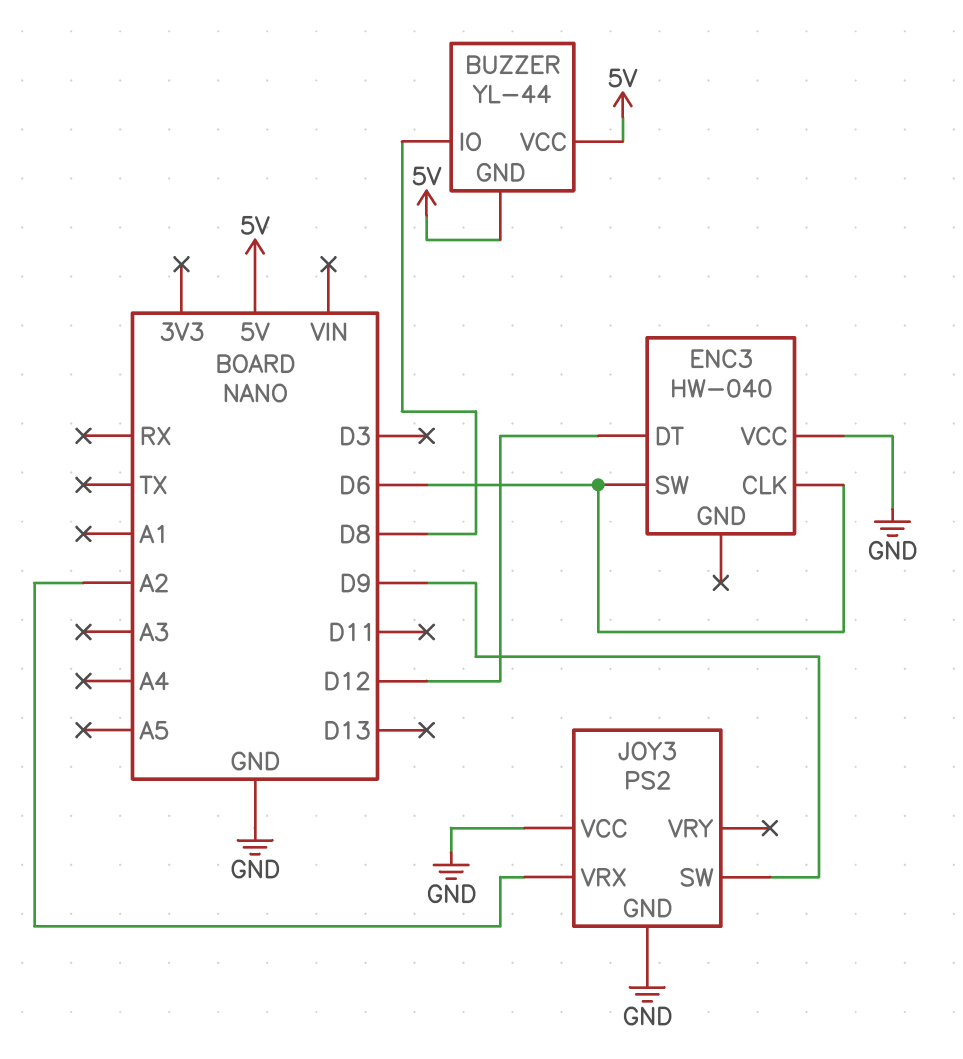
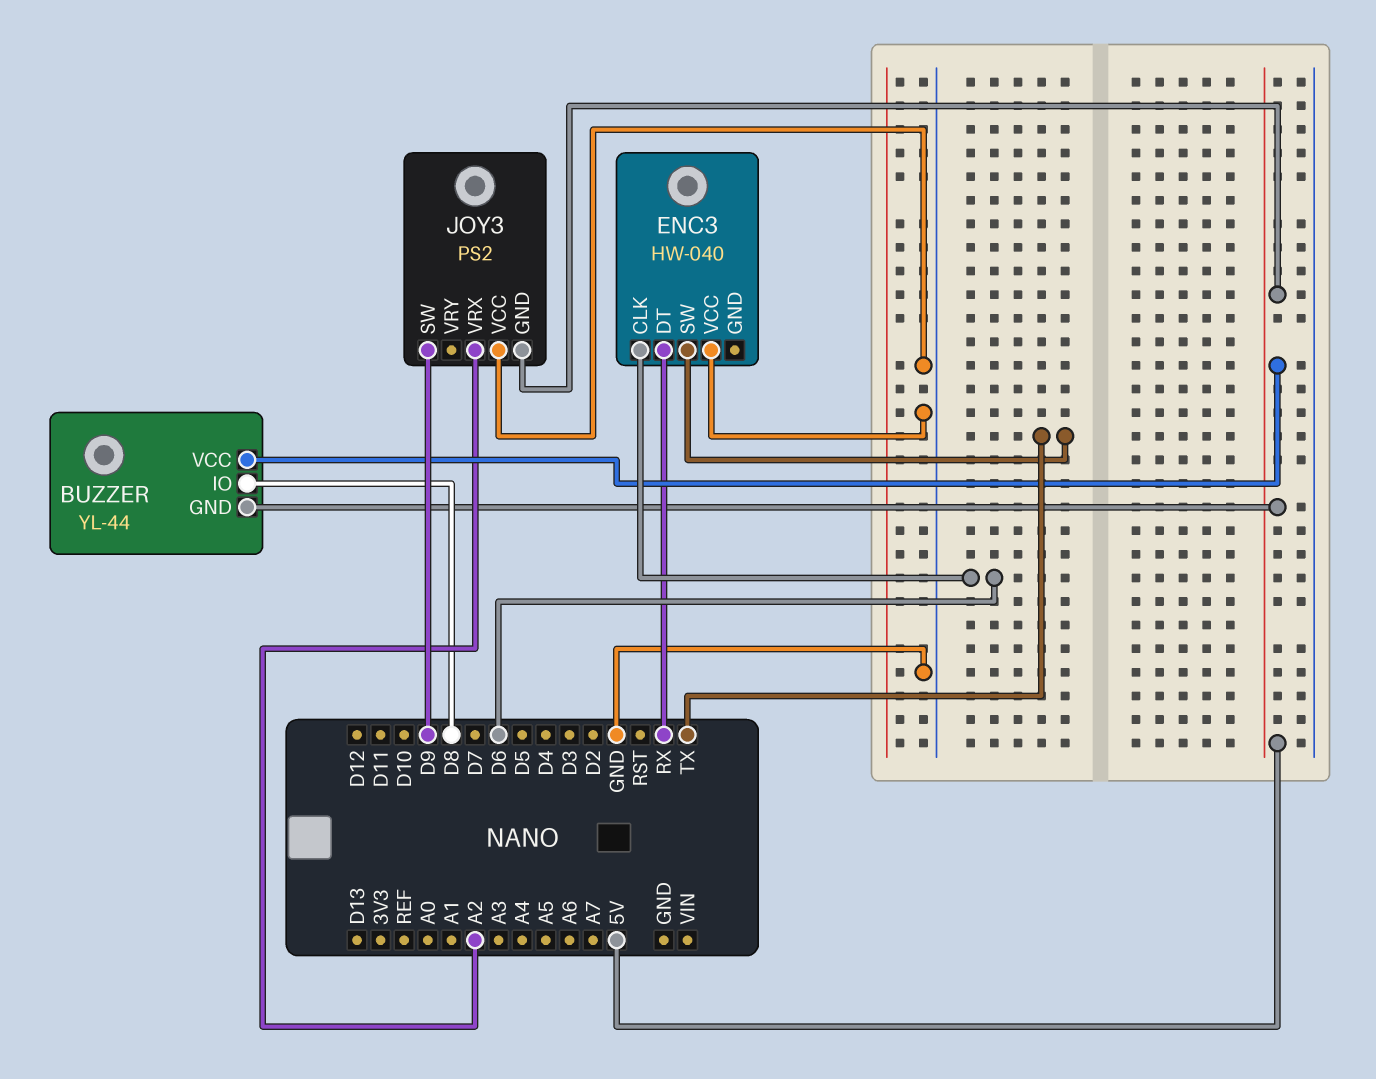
ENC3 pin DT: D12 -> RX
ENC3 pin SW: D6 -> TX
JOY3 pin GND: GND -> 5V

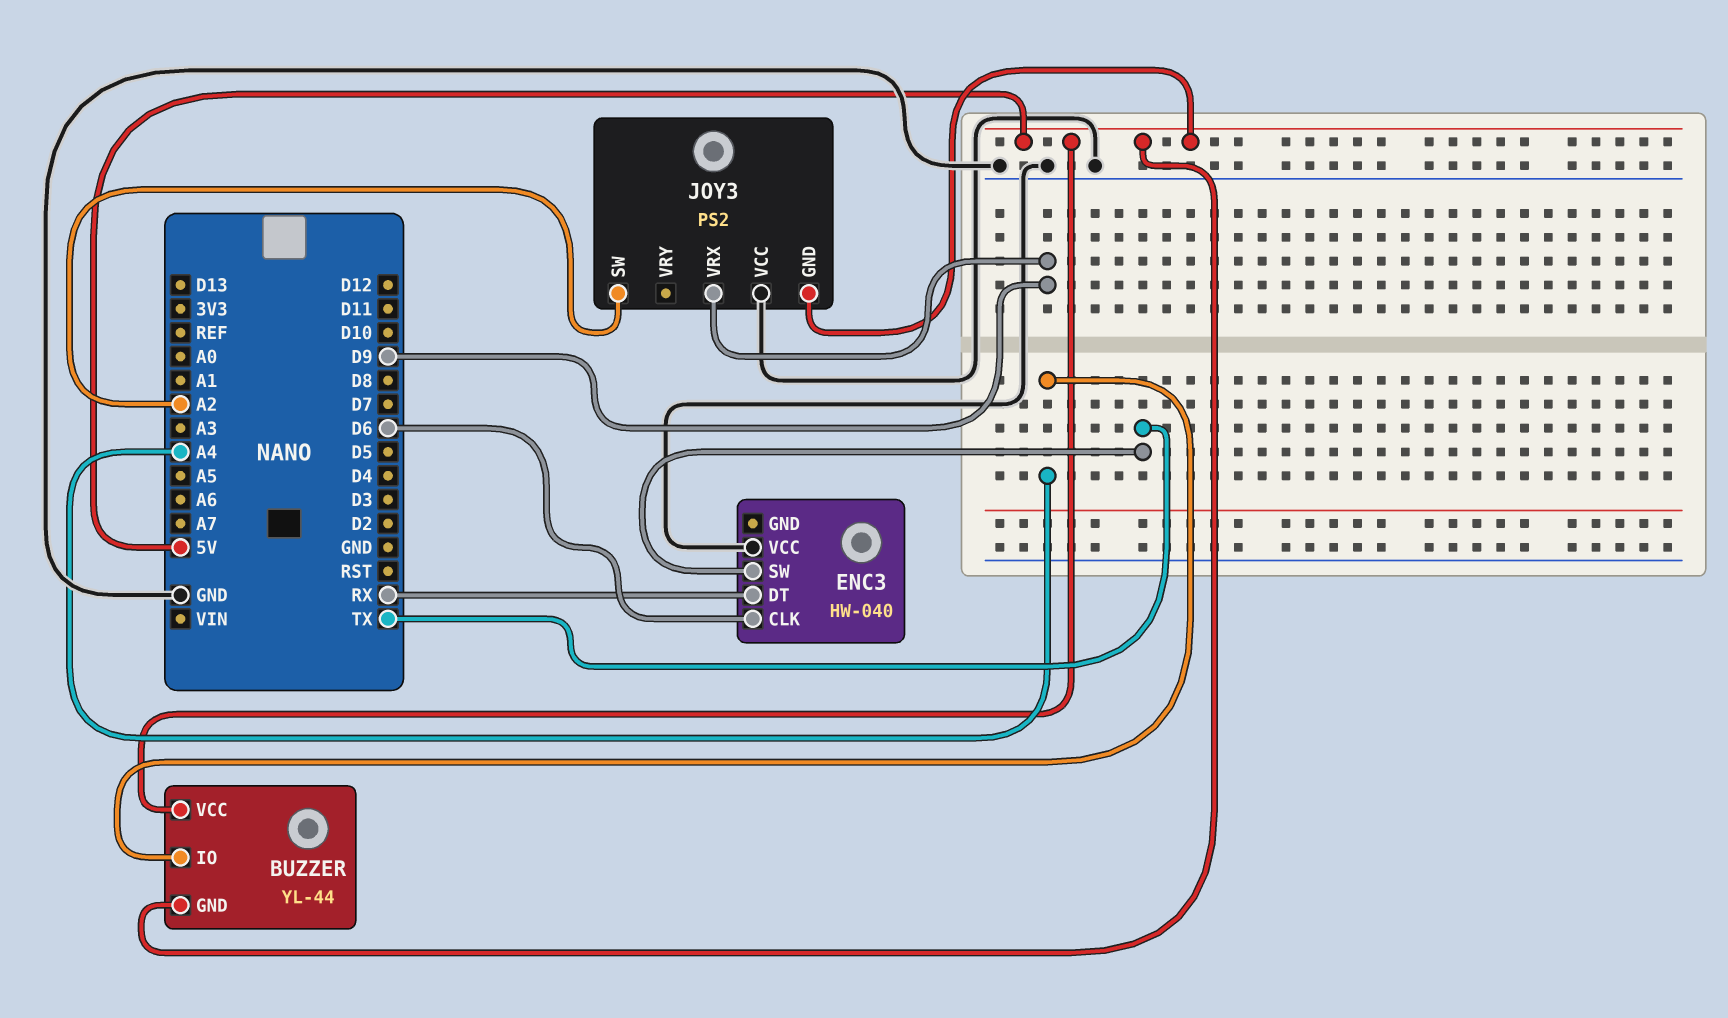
BUZZER pin IO: D8 -> A4
JOY3 pin SW: D9 -> A2
JOY3 pin VRX: A2 -> D9

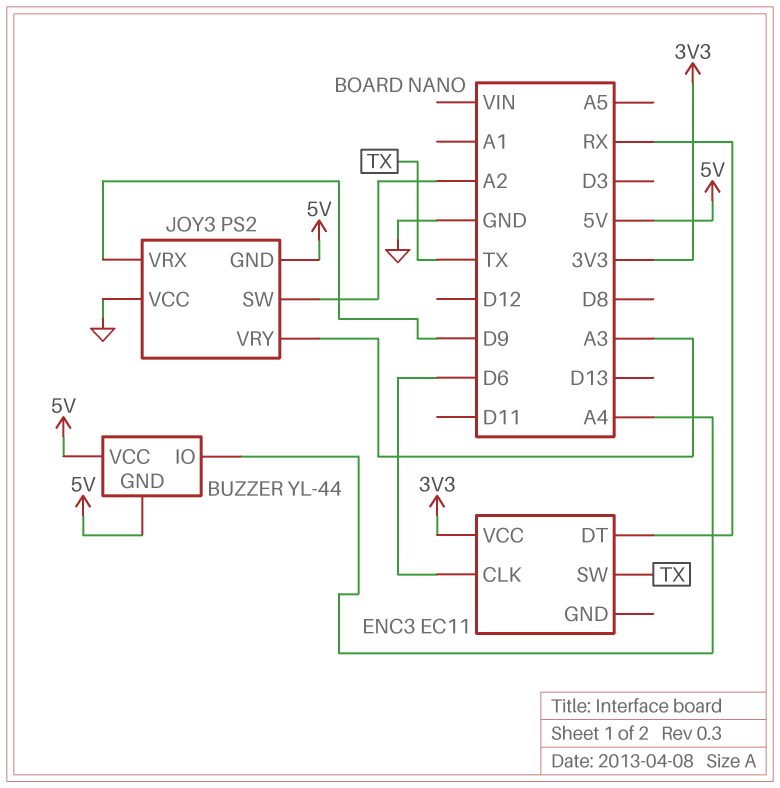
ENC3: HW-040 -> EC11
ENC3 pin VCC: GND -> 3V3
JOY3 pin VRY: none -> A3

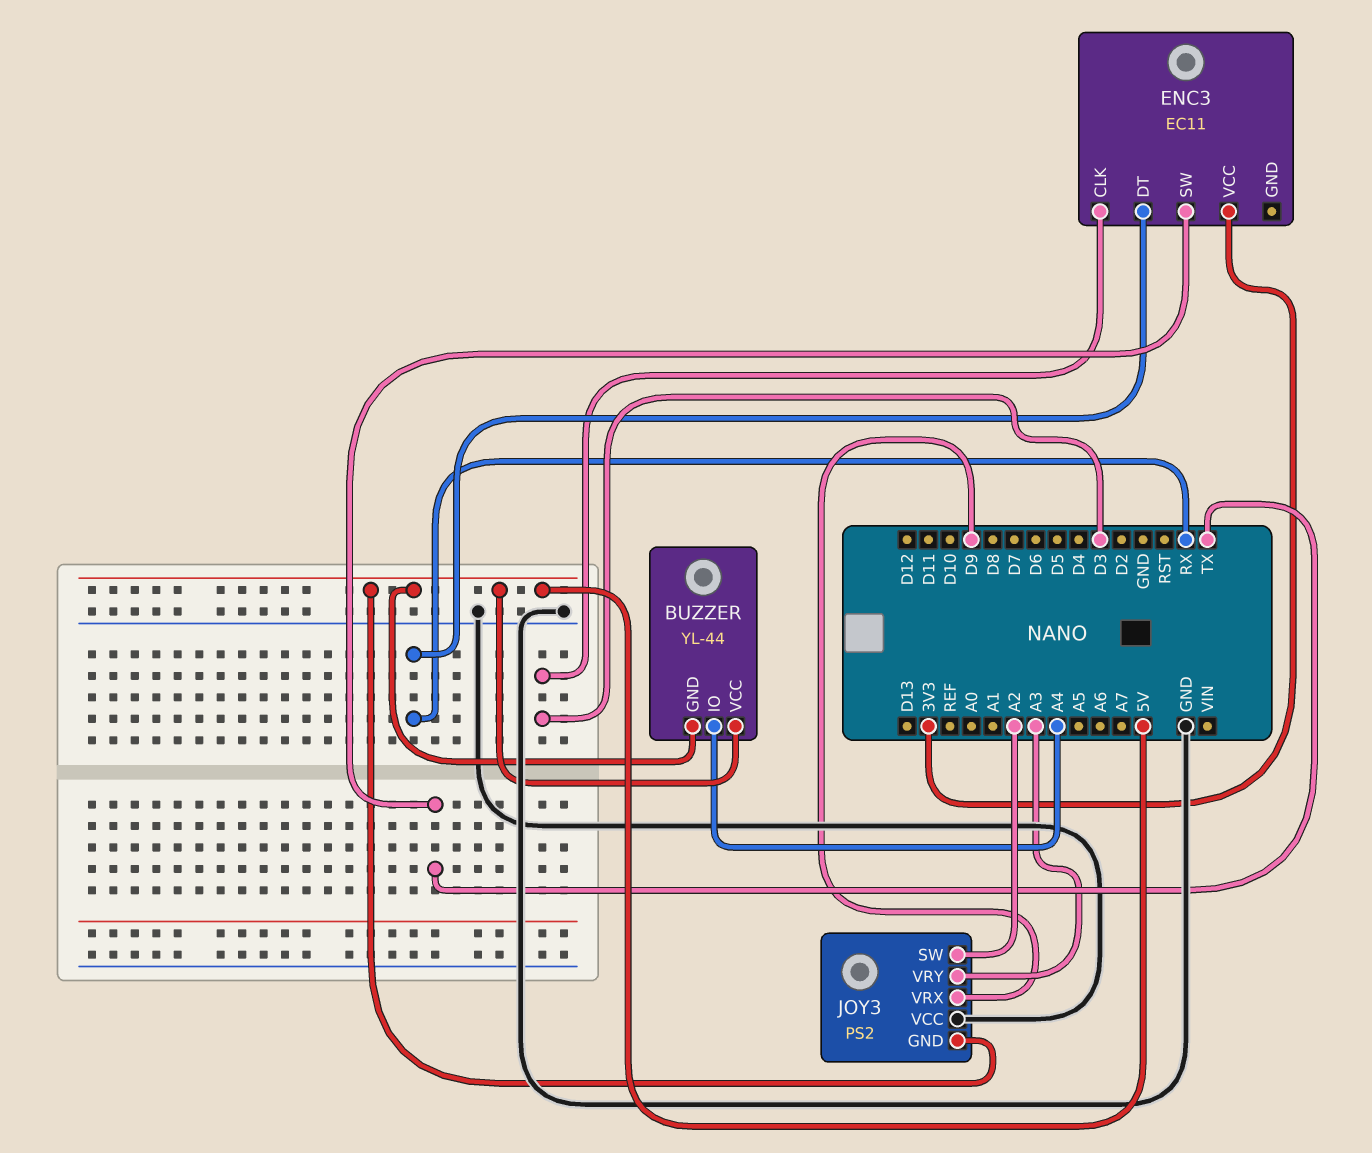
ENC3 pin CLK: D6 -> D3

